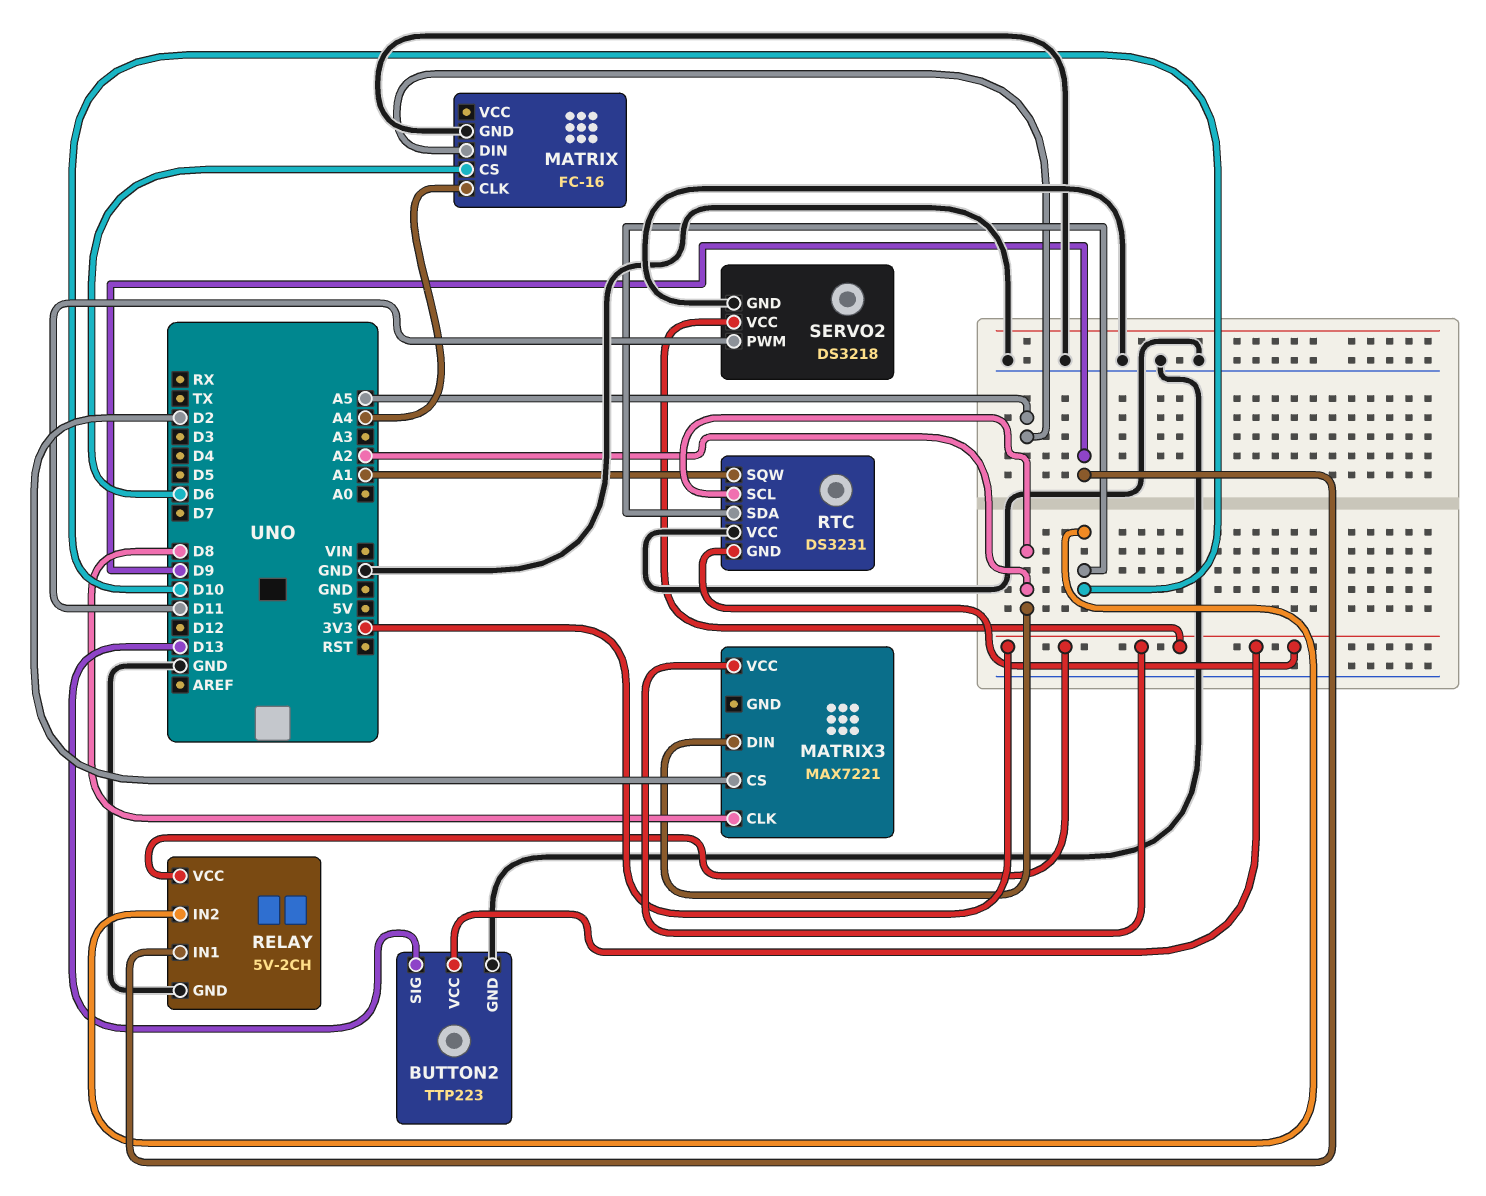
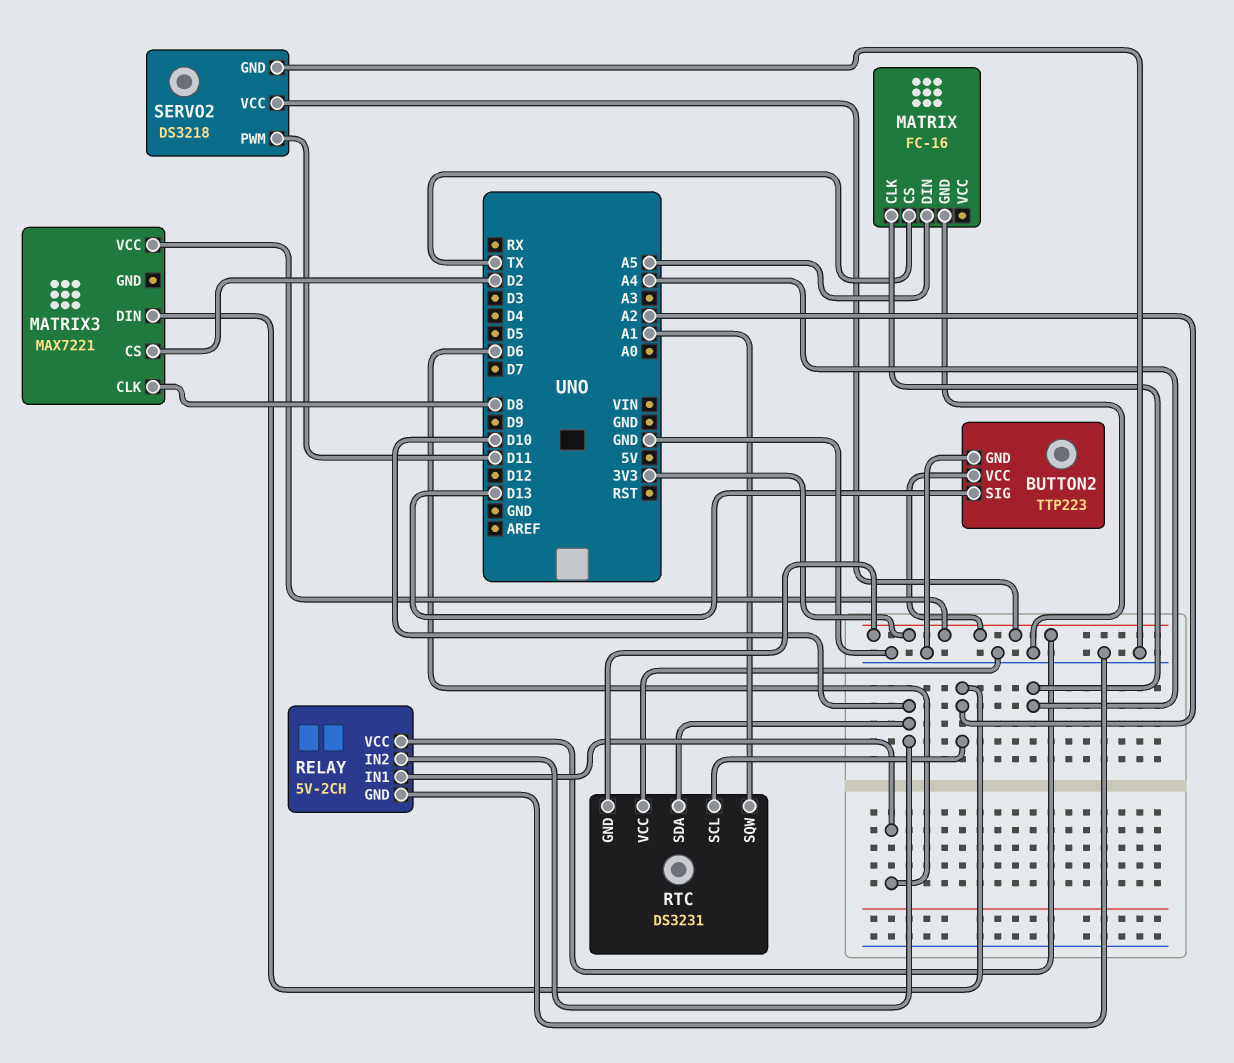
MATRIX pin CS: D6 -> TX
RELAY pin IN1: D9 -> D6

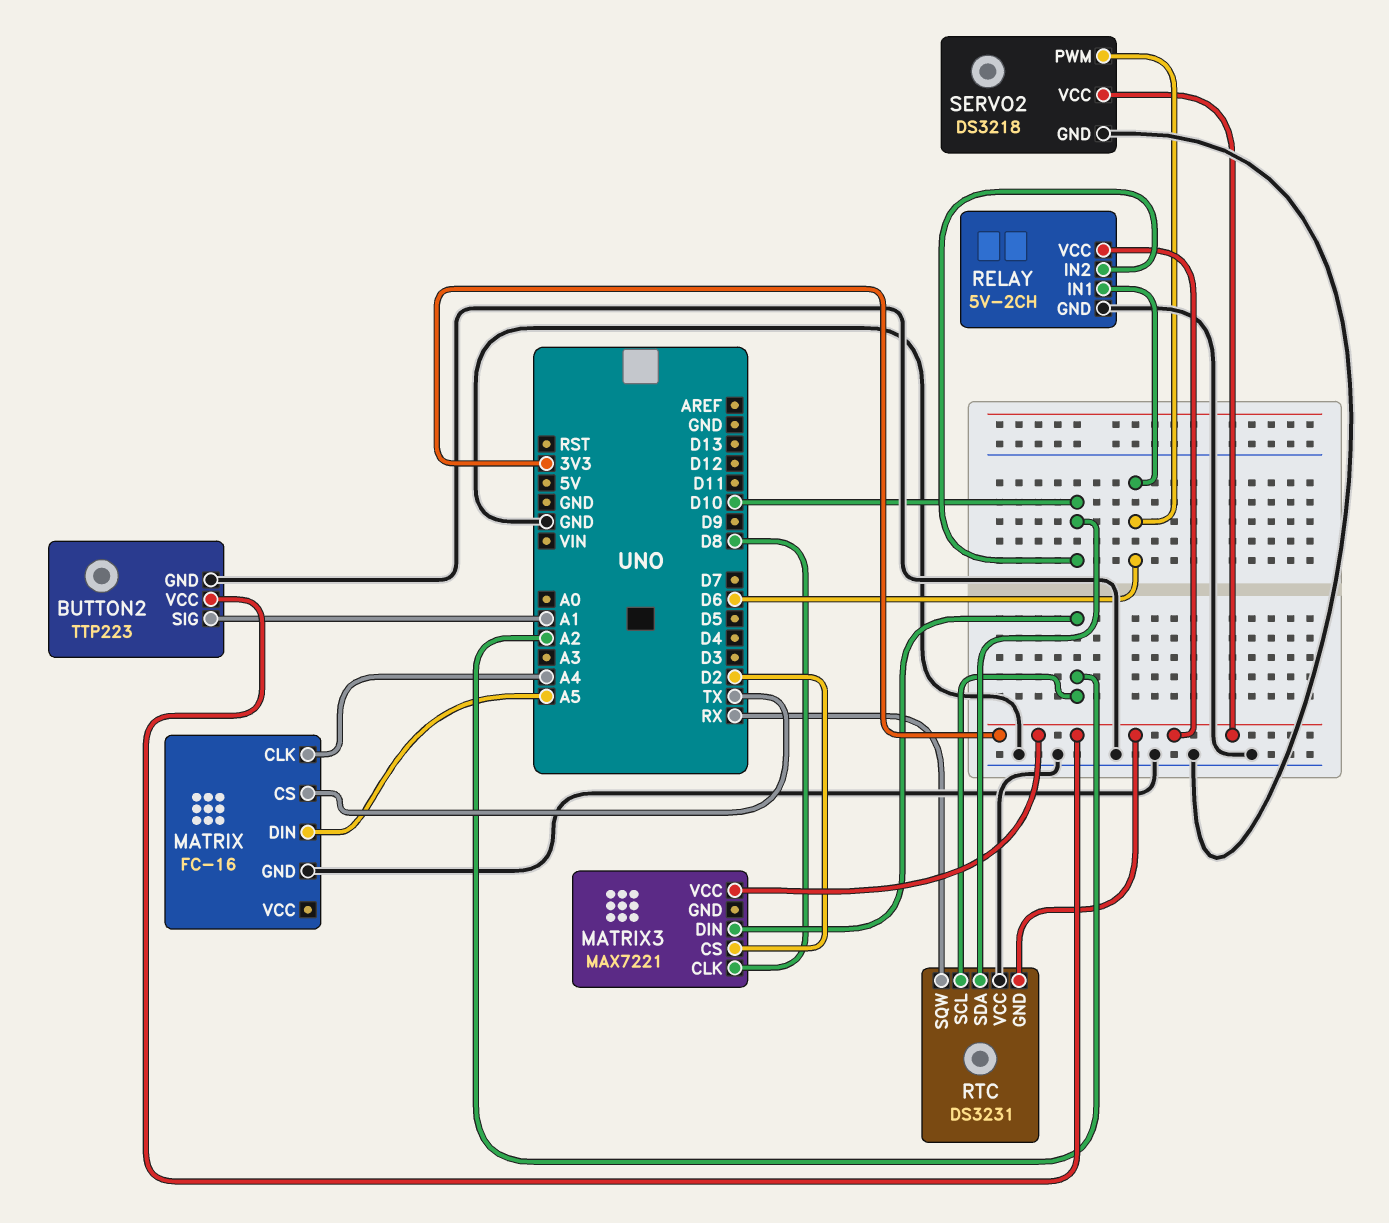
BUTTON2 pin SIG: D13 -> A1
RTC pin SQW: A1 -> RX
SERVO2 pin PWM: D11 -> D6

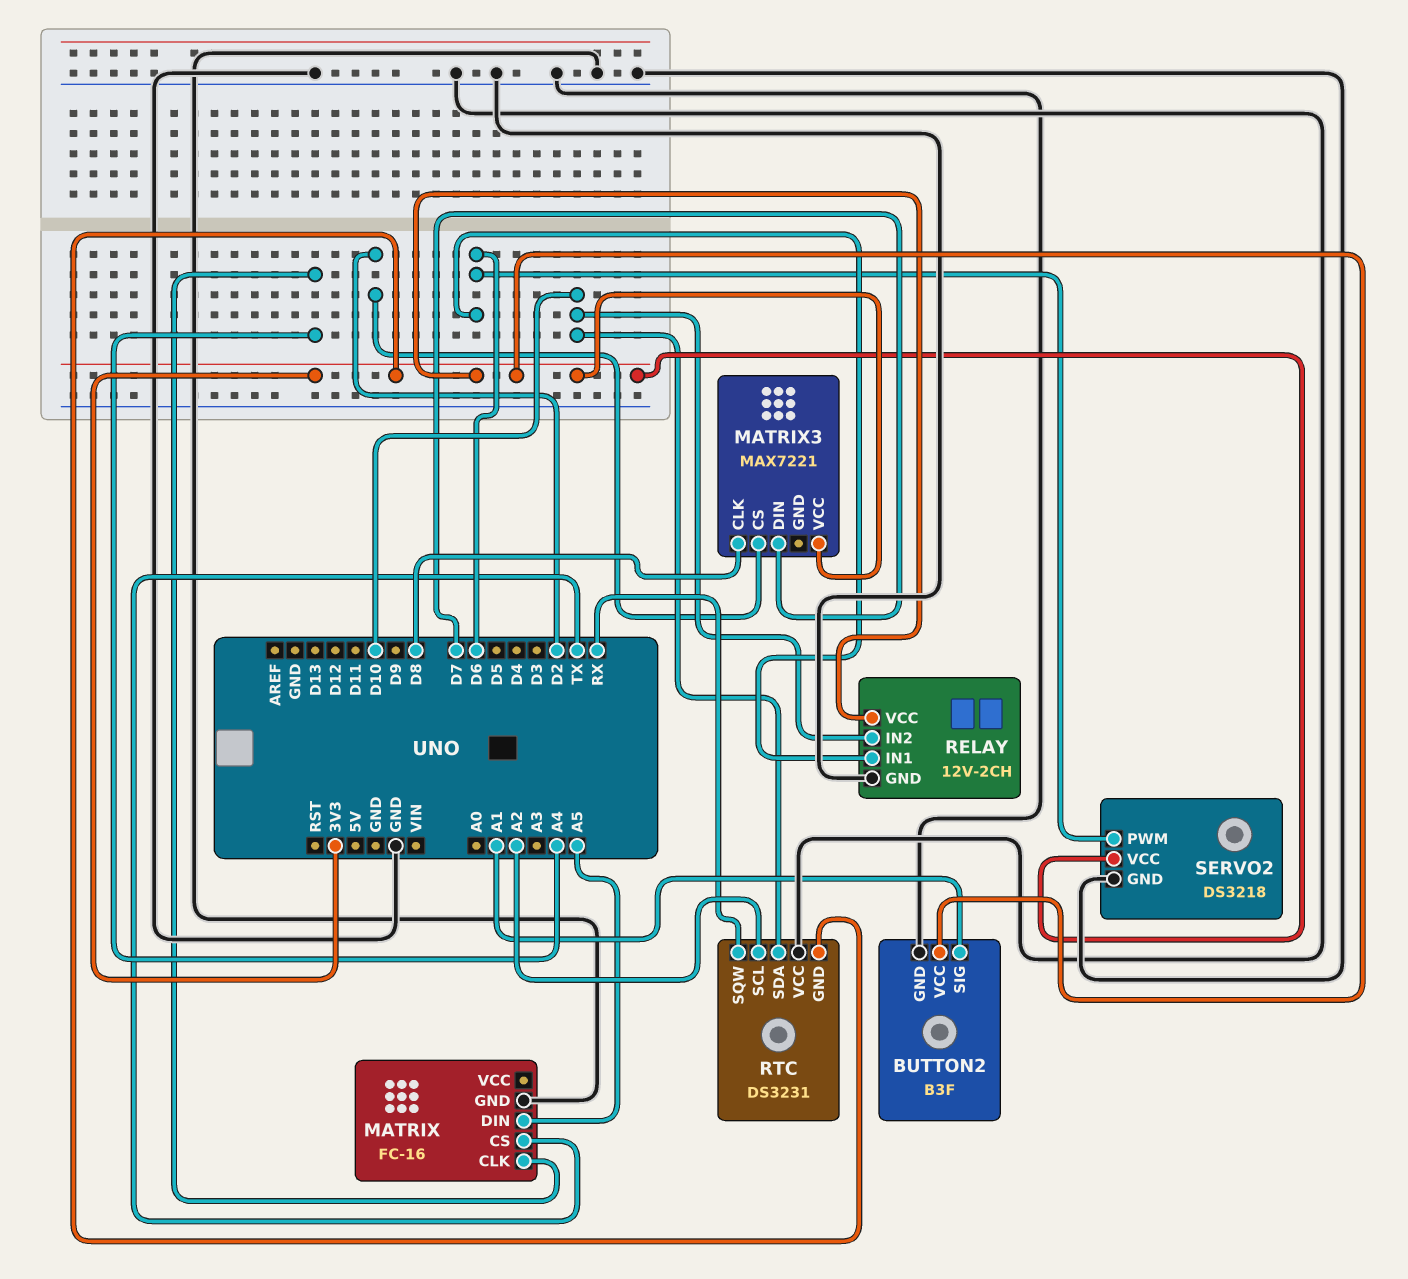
BUTTON2: TTP223 -> B3F
MATRIX3 pin DIN: A2 -> D7
RELAY: 5V-2CH -> 12V-2CH

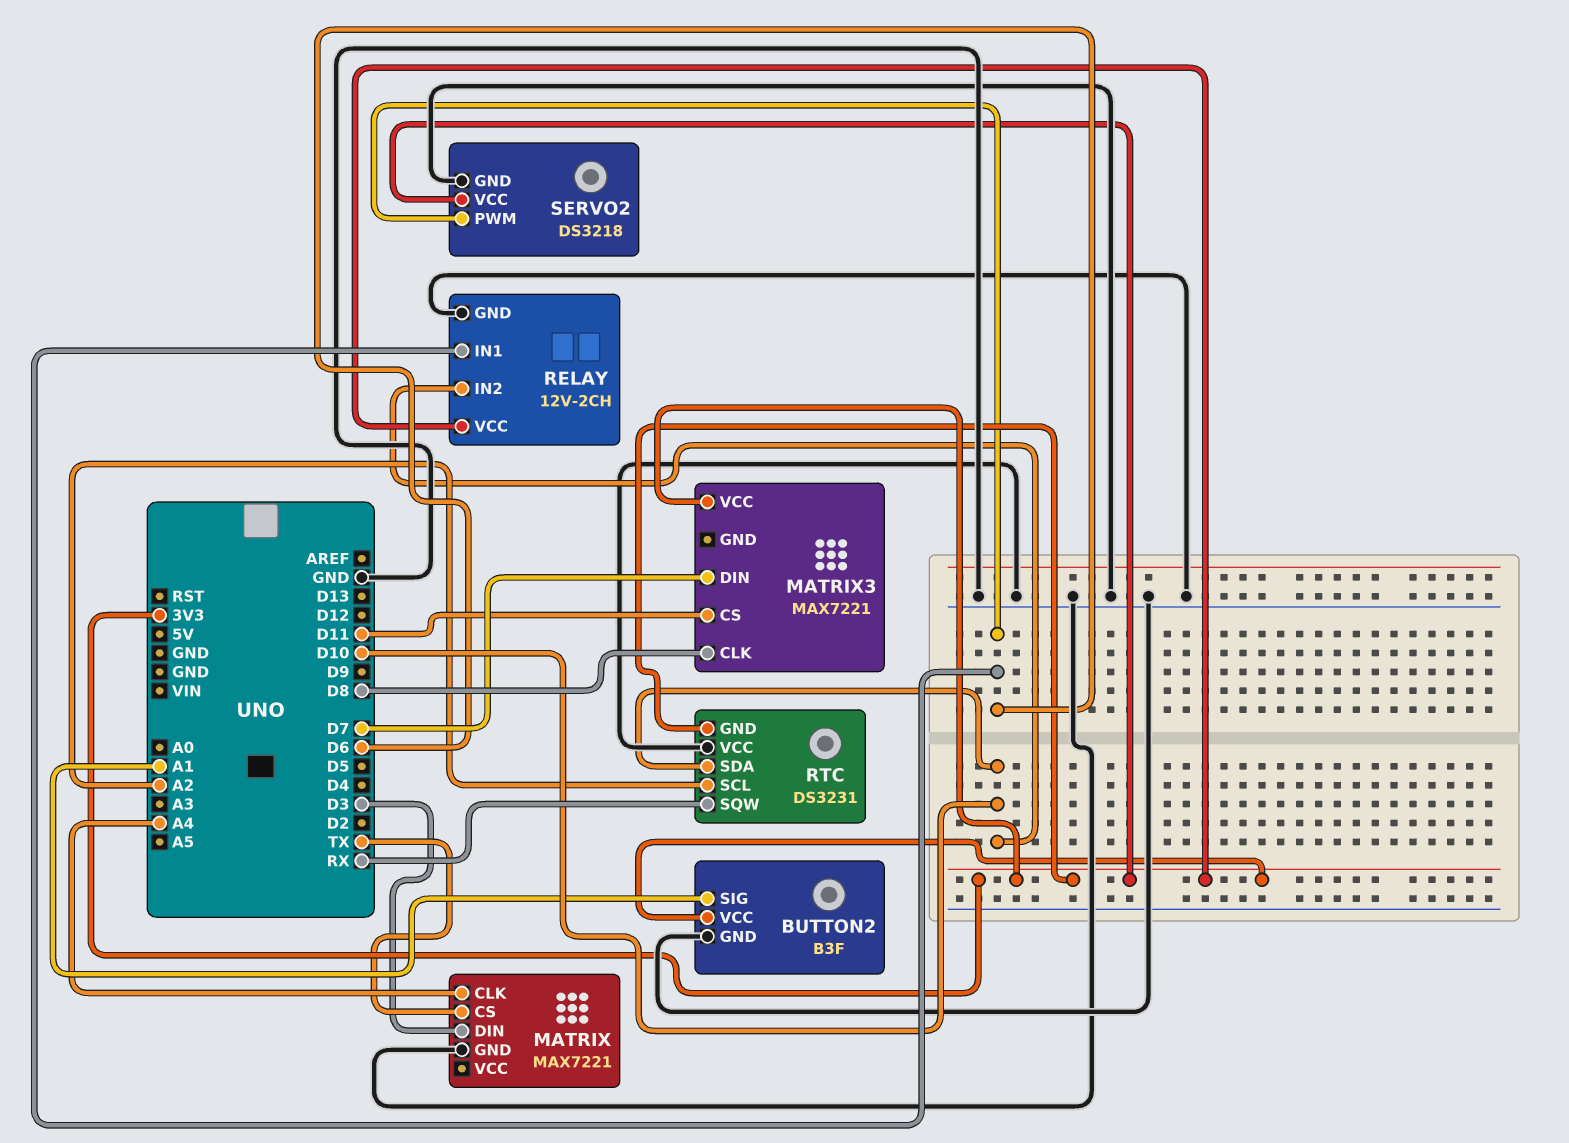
MATRIX: FC-16 -> MAX7221
MATRIX pin DIN: A5 -> D3
MATRIX3 pin CS: D2 -> D11

